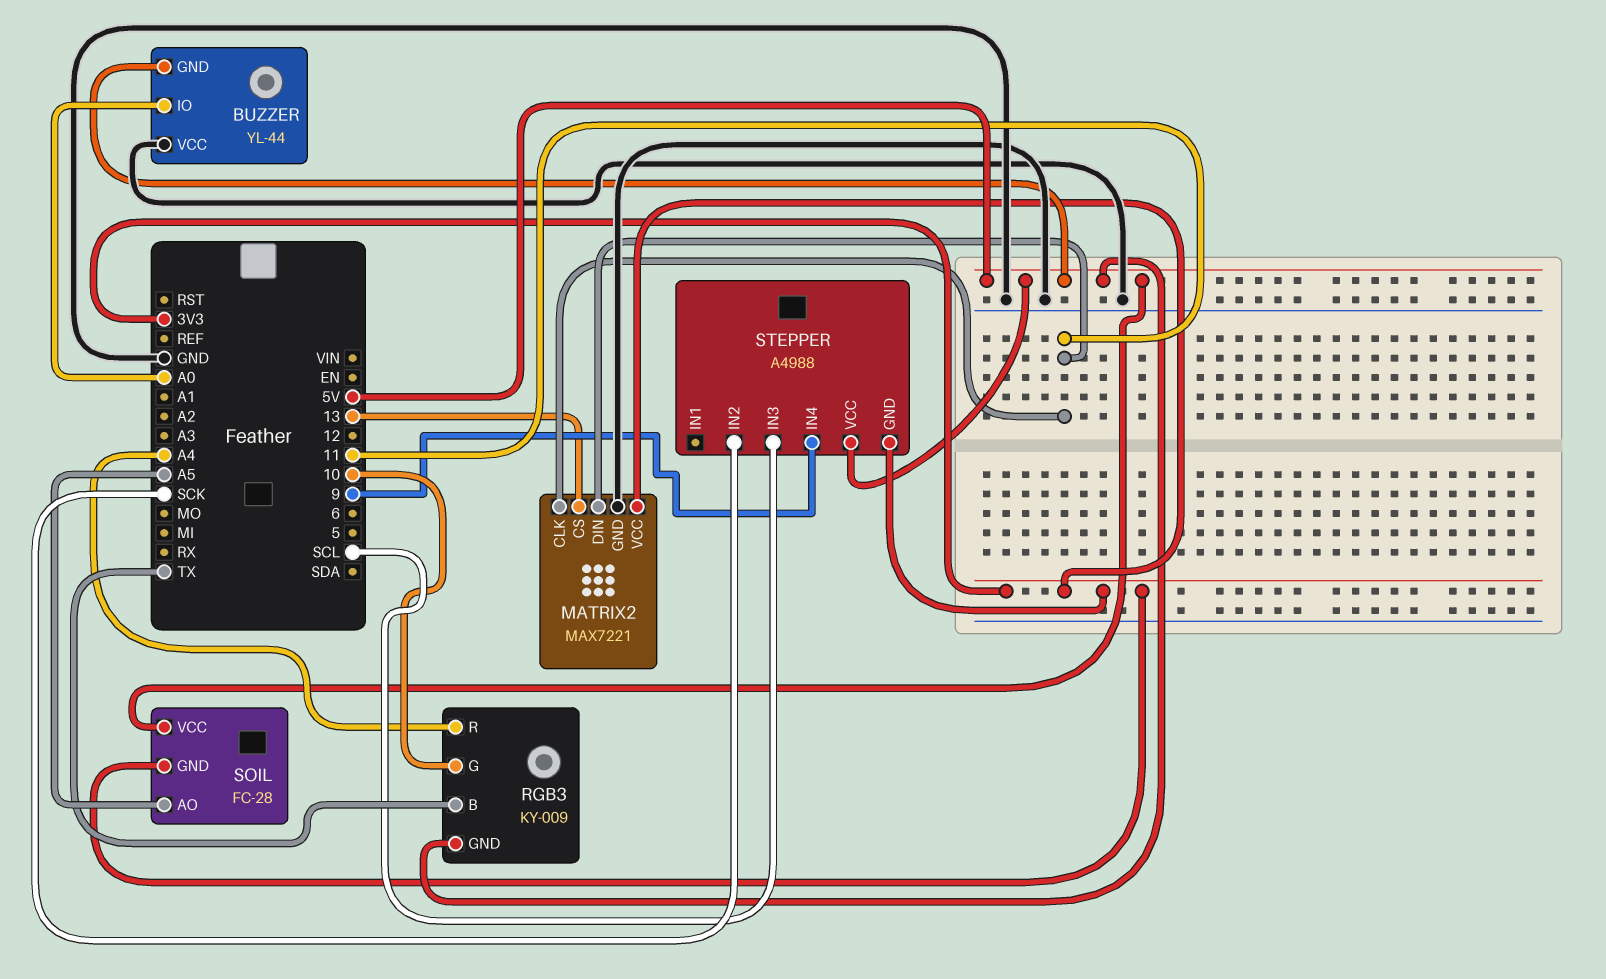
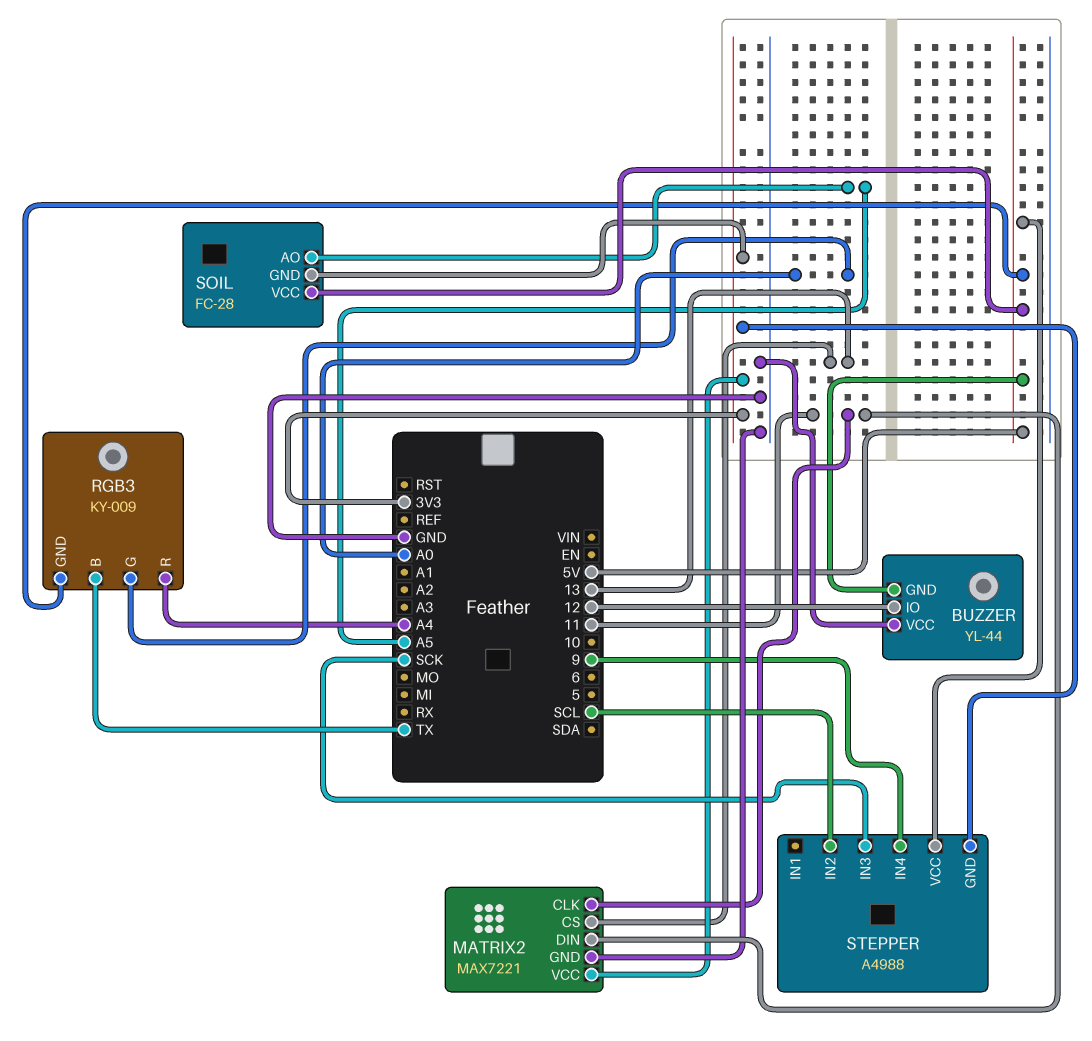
BUZZER pin IO: A0 -> 12
RGB3 pin G: 10 -> A0
STEPPER pin IN2: SCK -> SCL
STEPPER pin IN3: SCL -> SCK

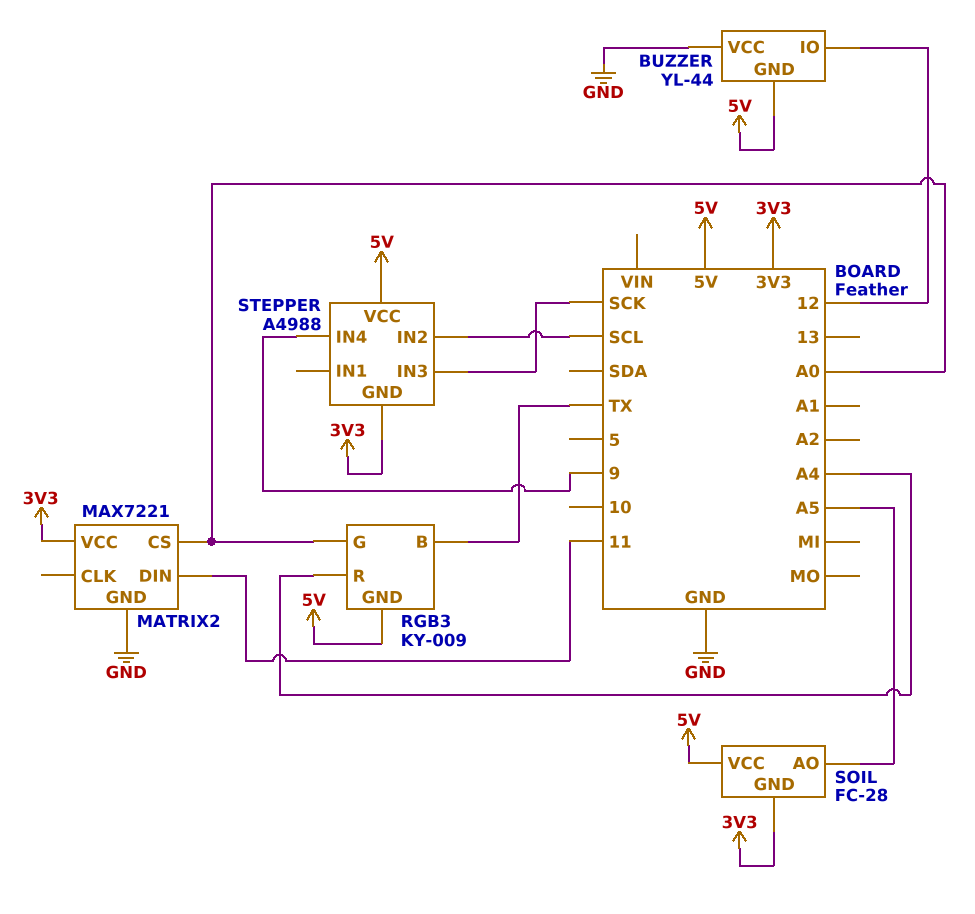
MATRIX2 pin CLK: 11 -> none
MATRIX2 pin CS: 13 -> A0

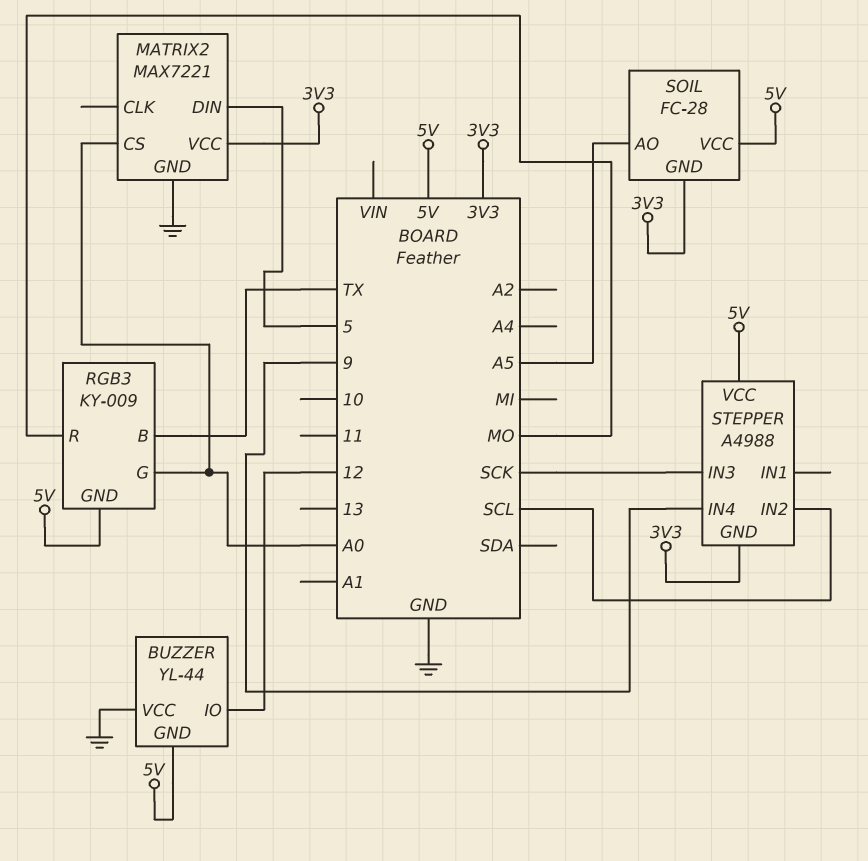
MATRIX2 pin DIN: 11 -> 5
RGB3 pin R: A4 -> MO

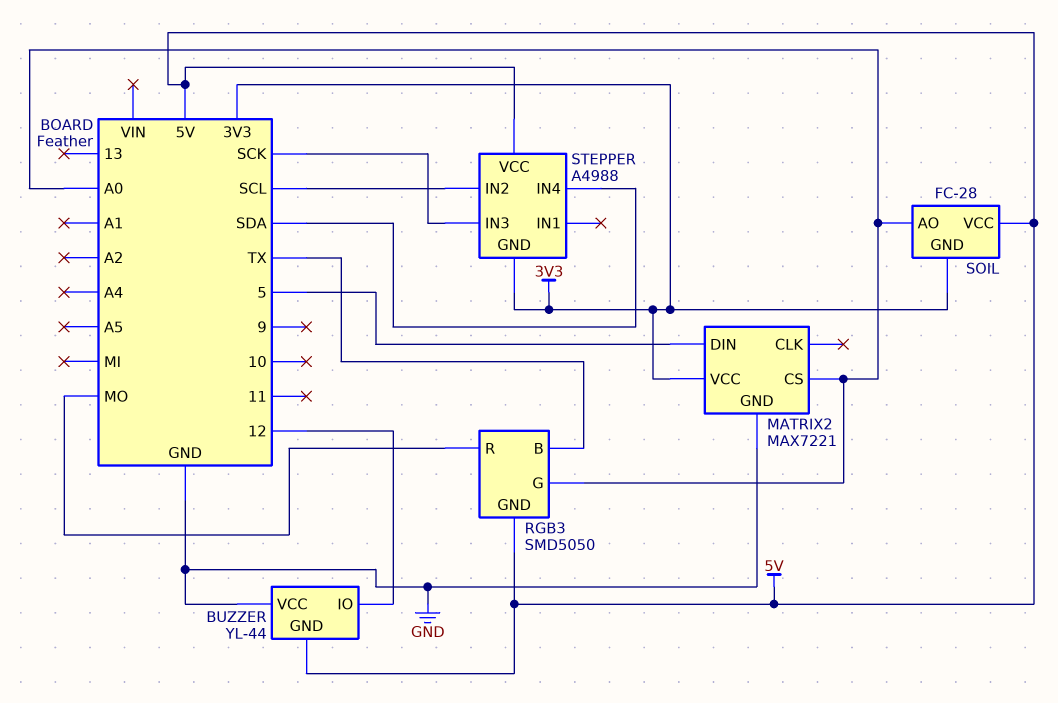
RGB3: KY-009 -> SMD5050
SOIL pin AO: A5 -> A0
STEPPER pin IN4: 9 -> SDA

